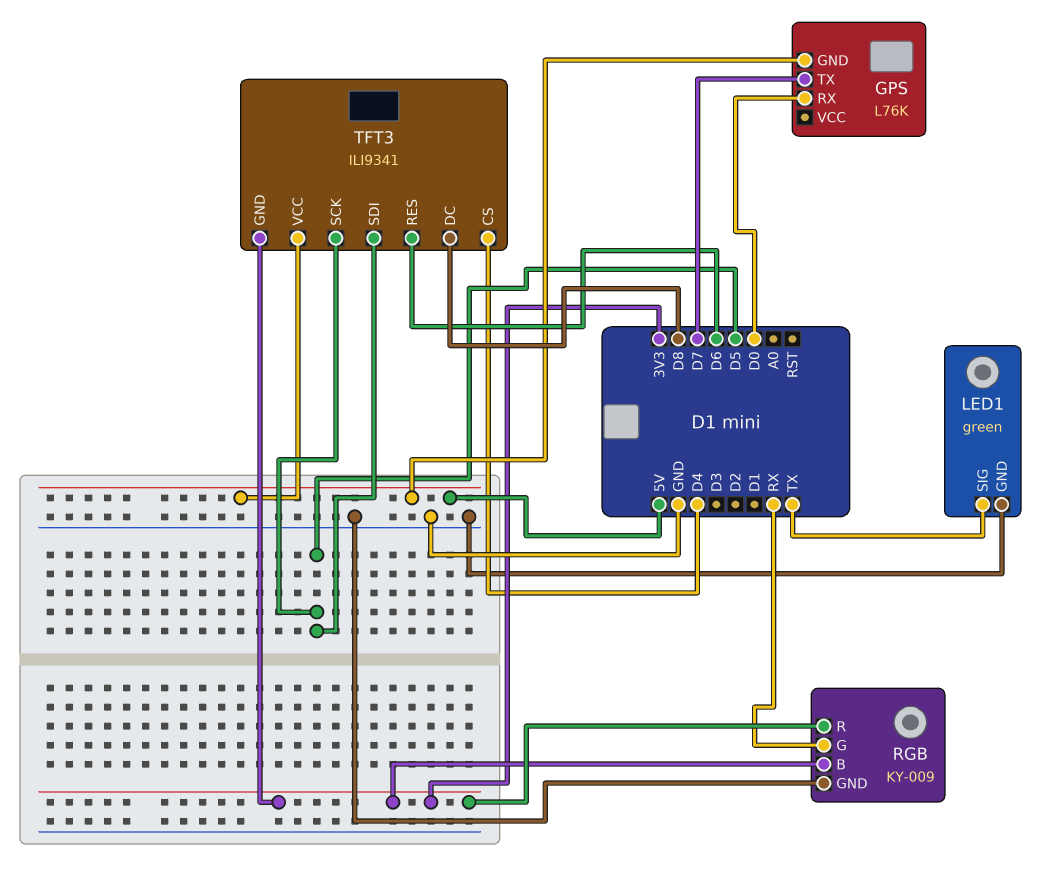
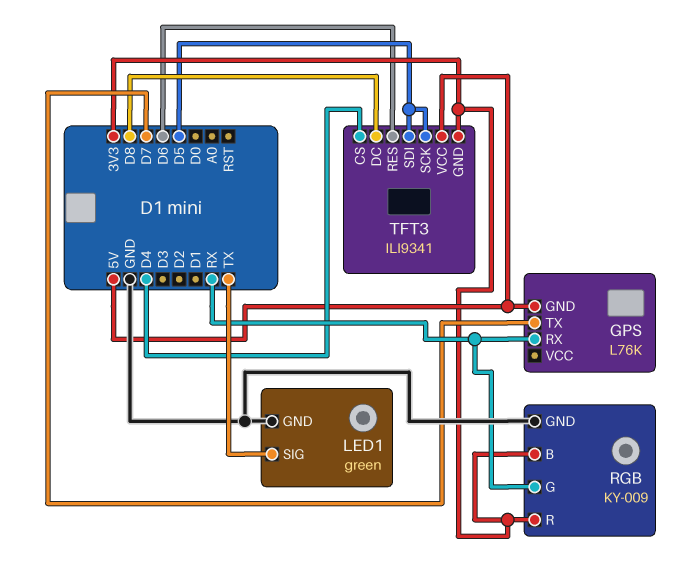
GPS pin RX: D0 -> RX

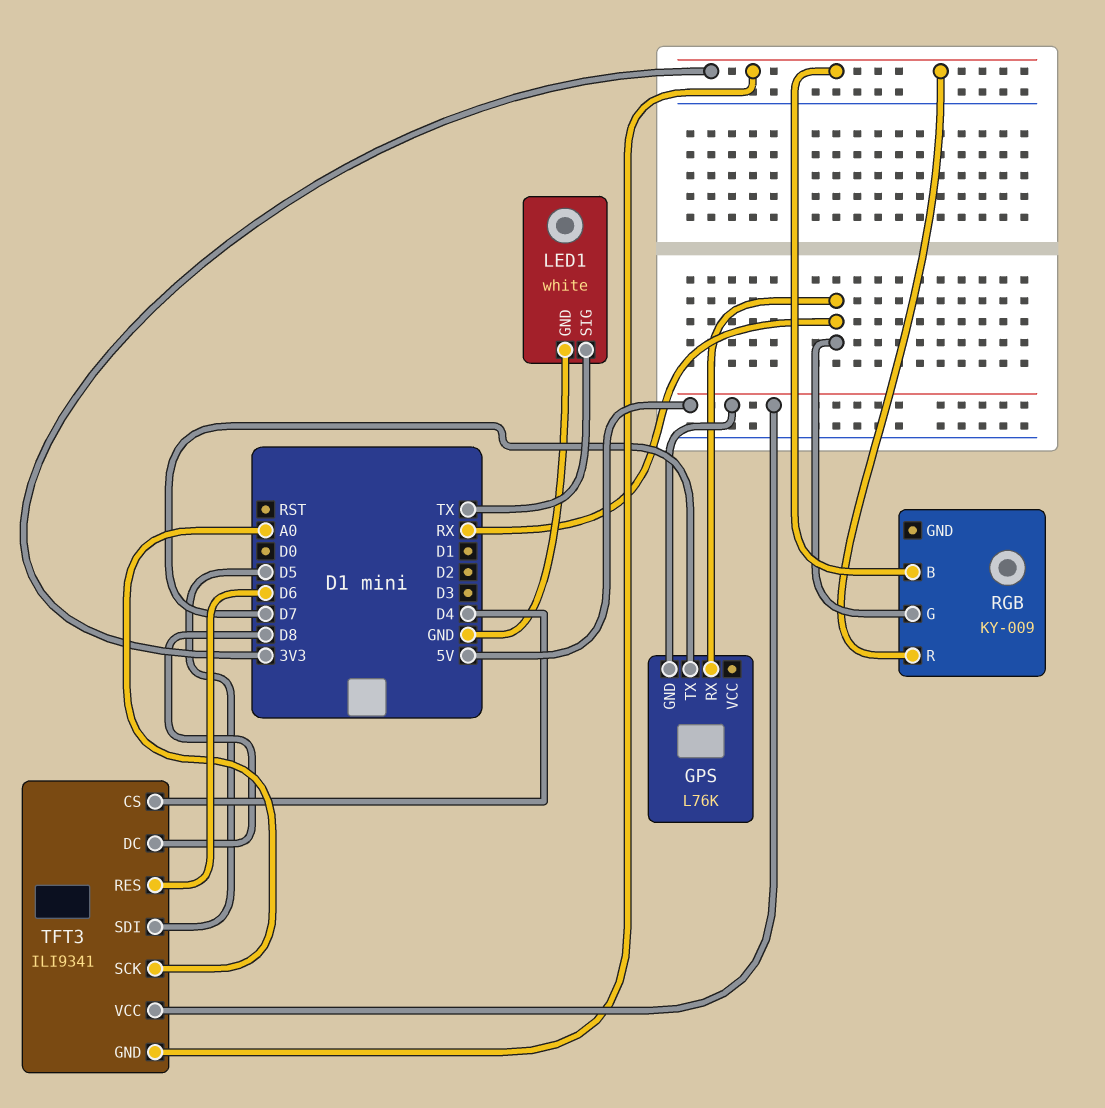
LED1: green -> white
RGB pin GND: GND -> none
TFT3 pin SCK: D5 -> A0

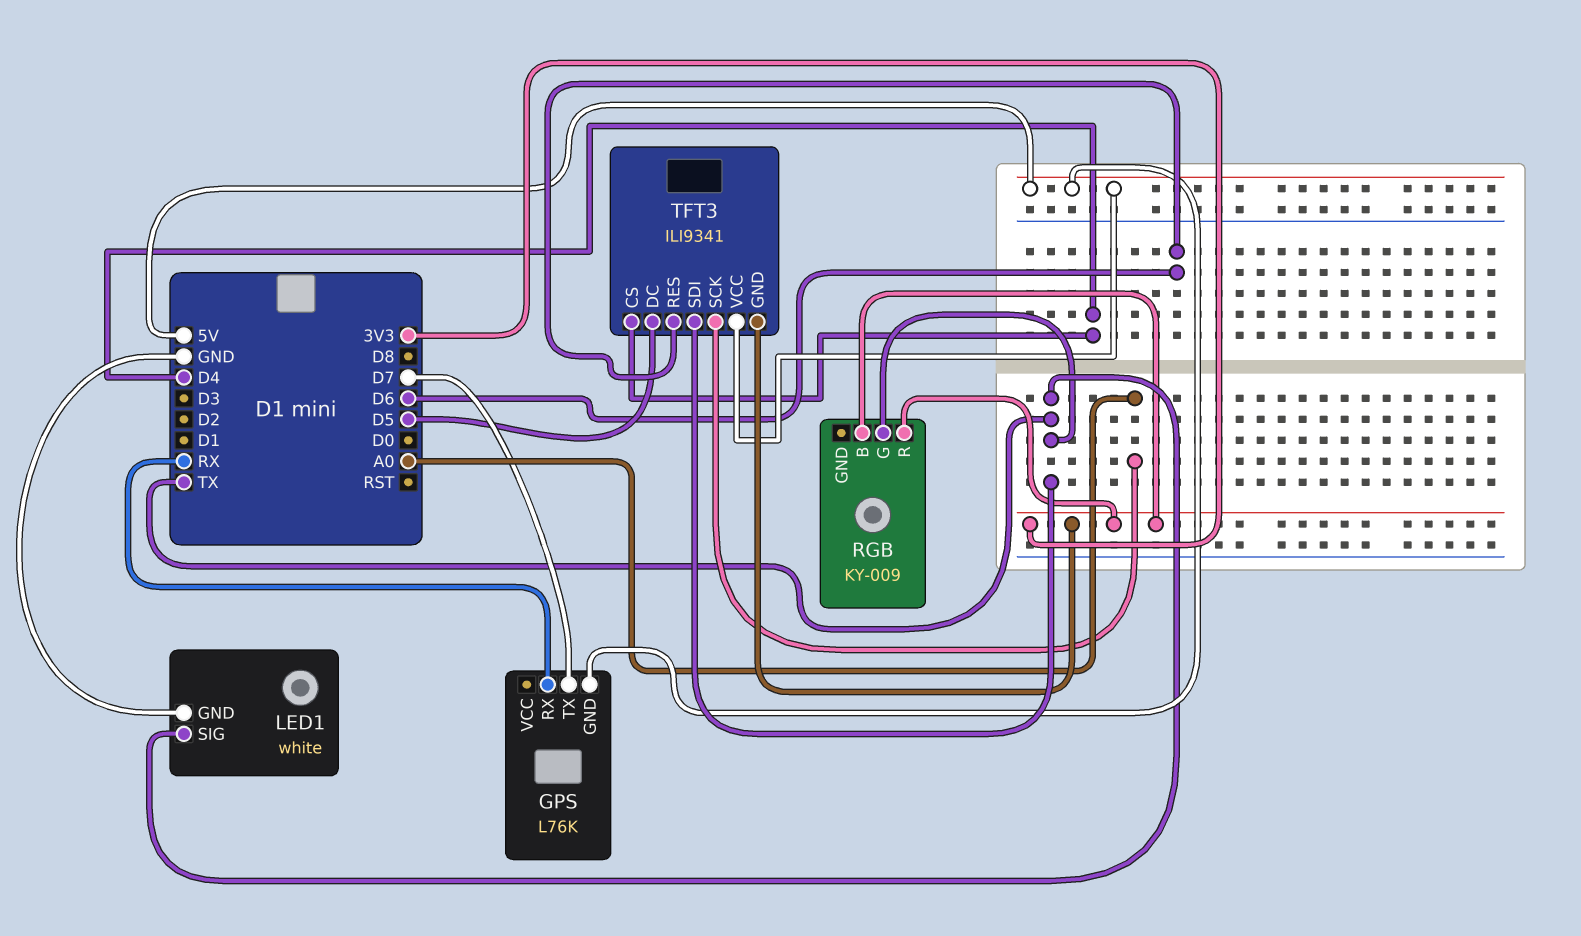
RGB pin G: RX -> TX
TFT3 pin DC: D8 -> D5
TFT3 pin SDI: D5 -> TX

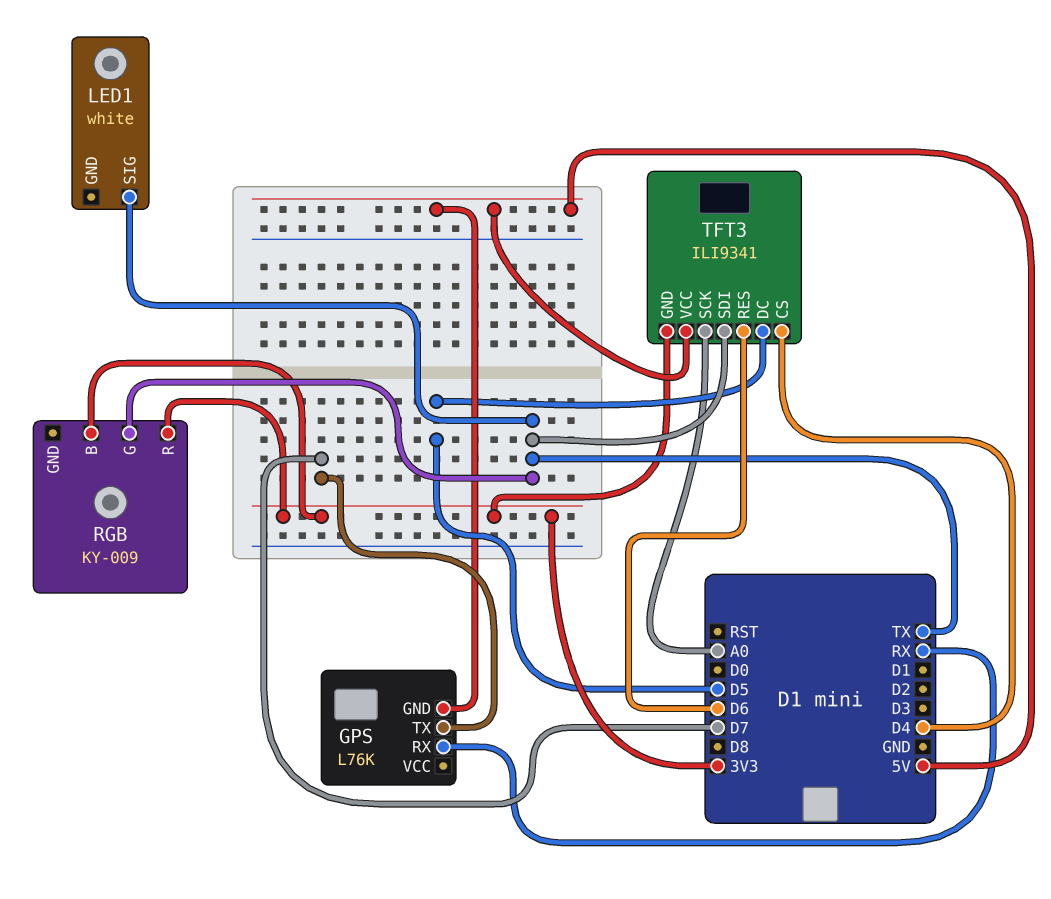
LED1 pin GND: GND -> none

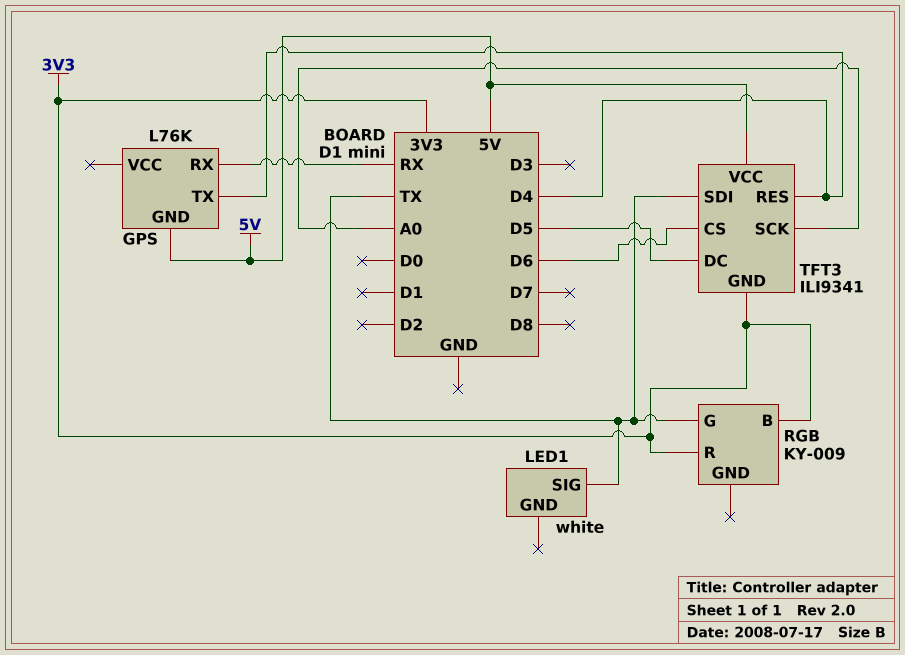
GPS pin TX: D7 -> D4
TFT3 pin CS: D4 -> D6
TFT3 pin RES: D6 -> D4

